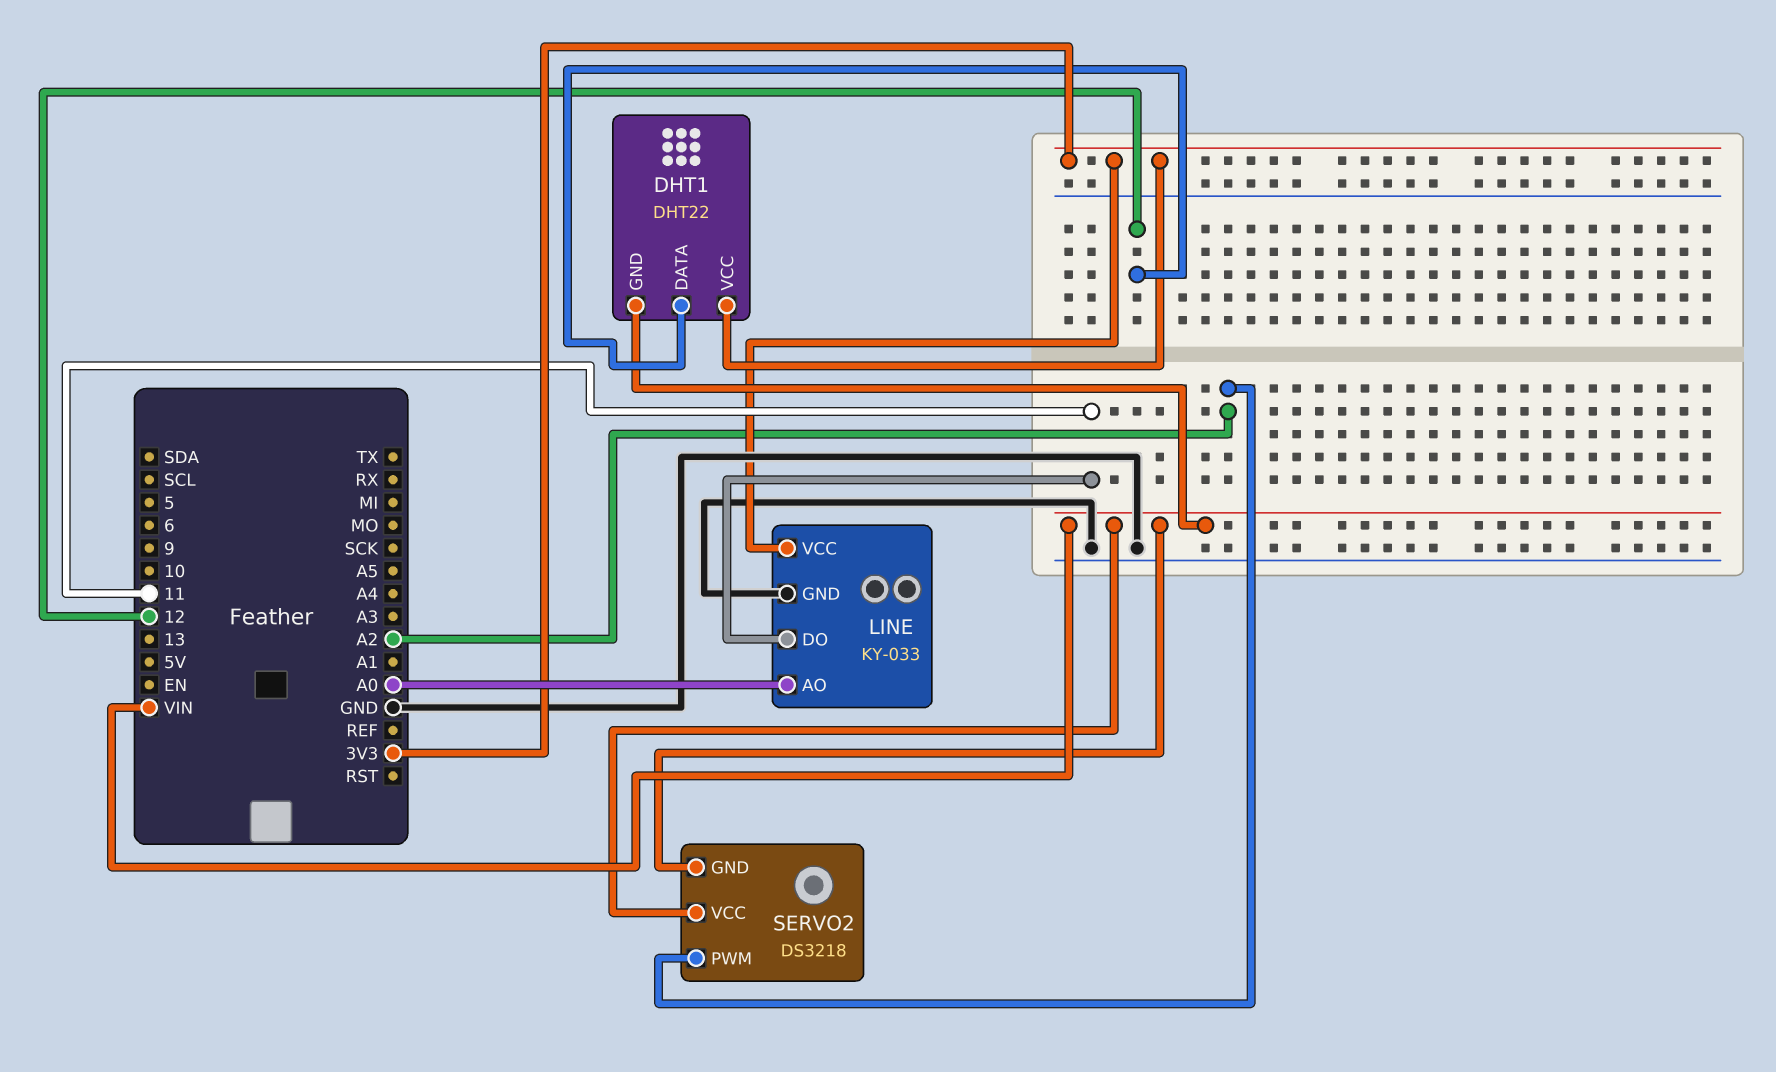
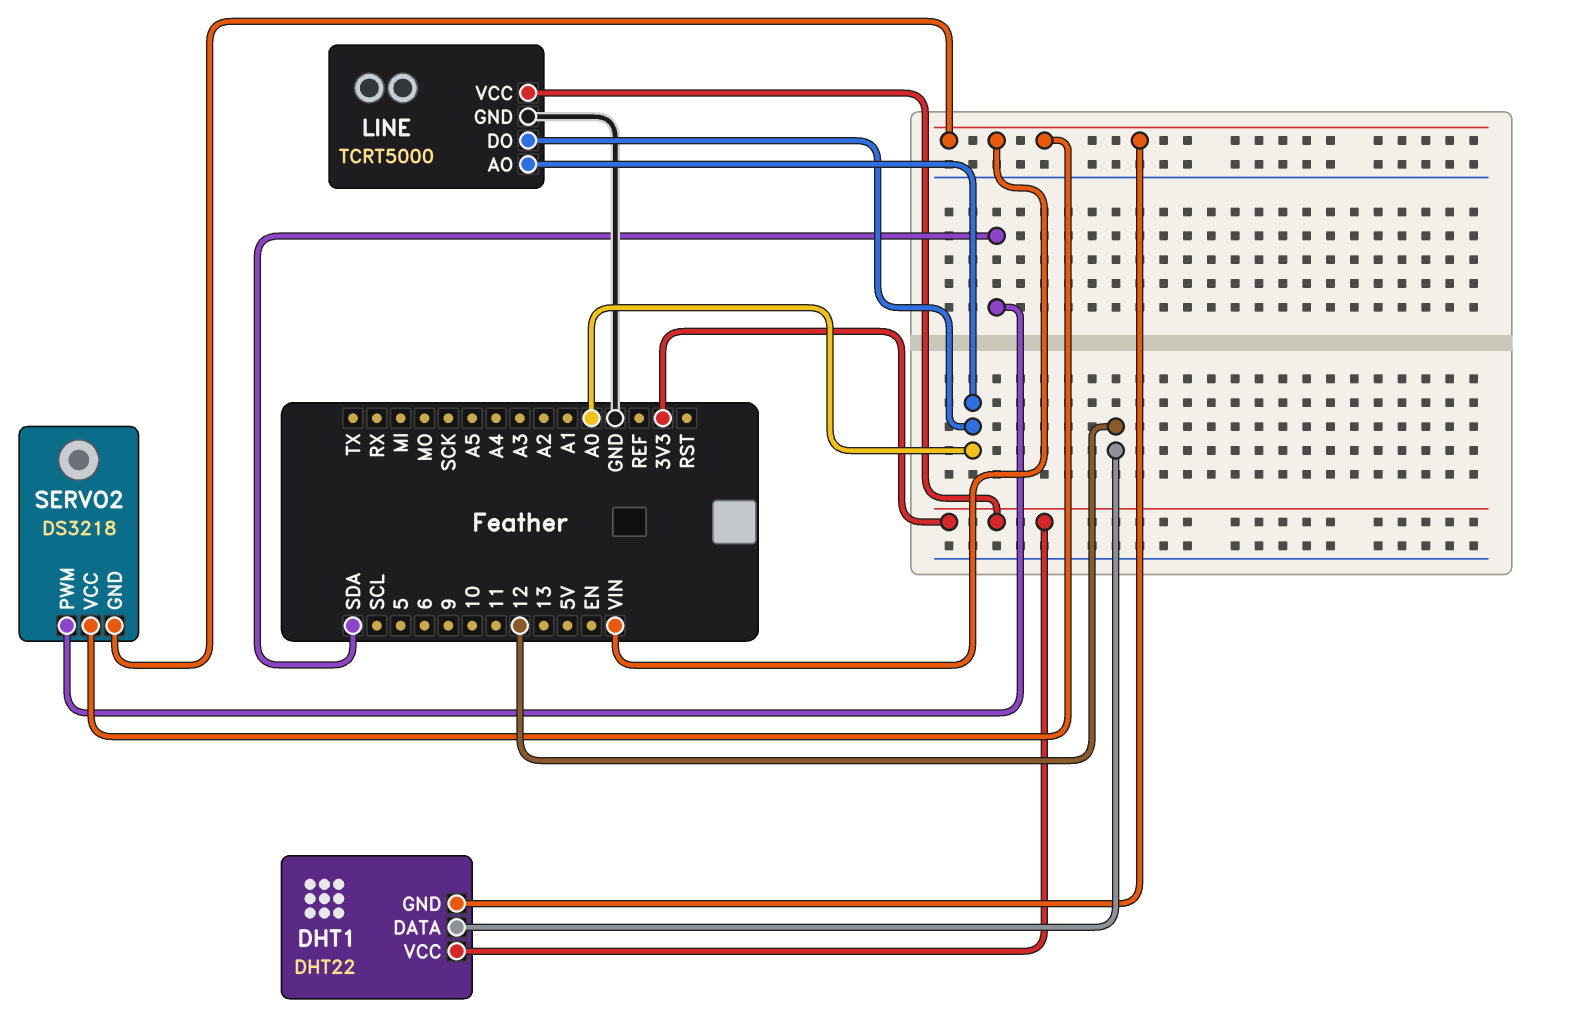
LINE: KY-033 -> TCRT5000
LINE pin DO: 11 -> A0
SERVO2 pin PWM: A2 -> SDA

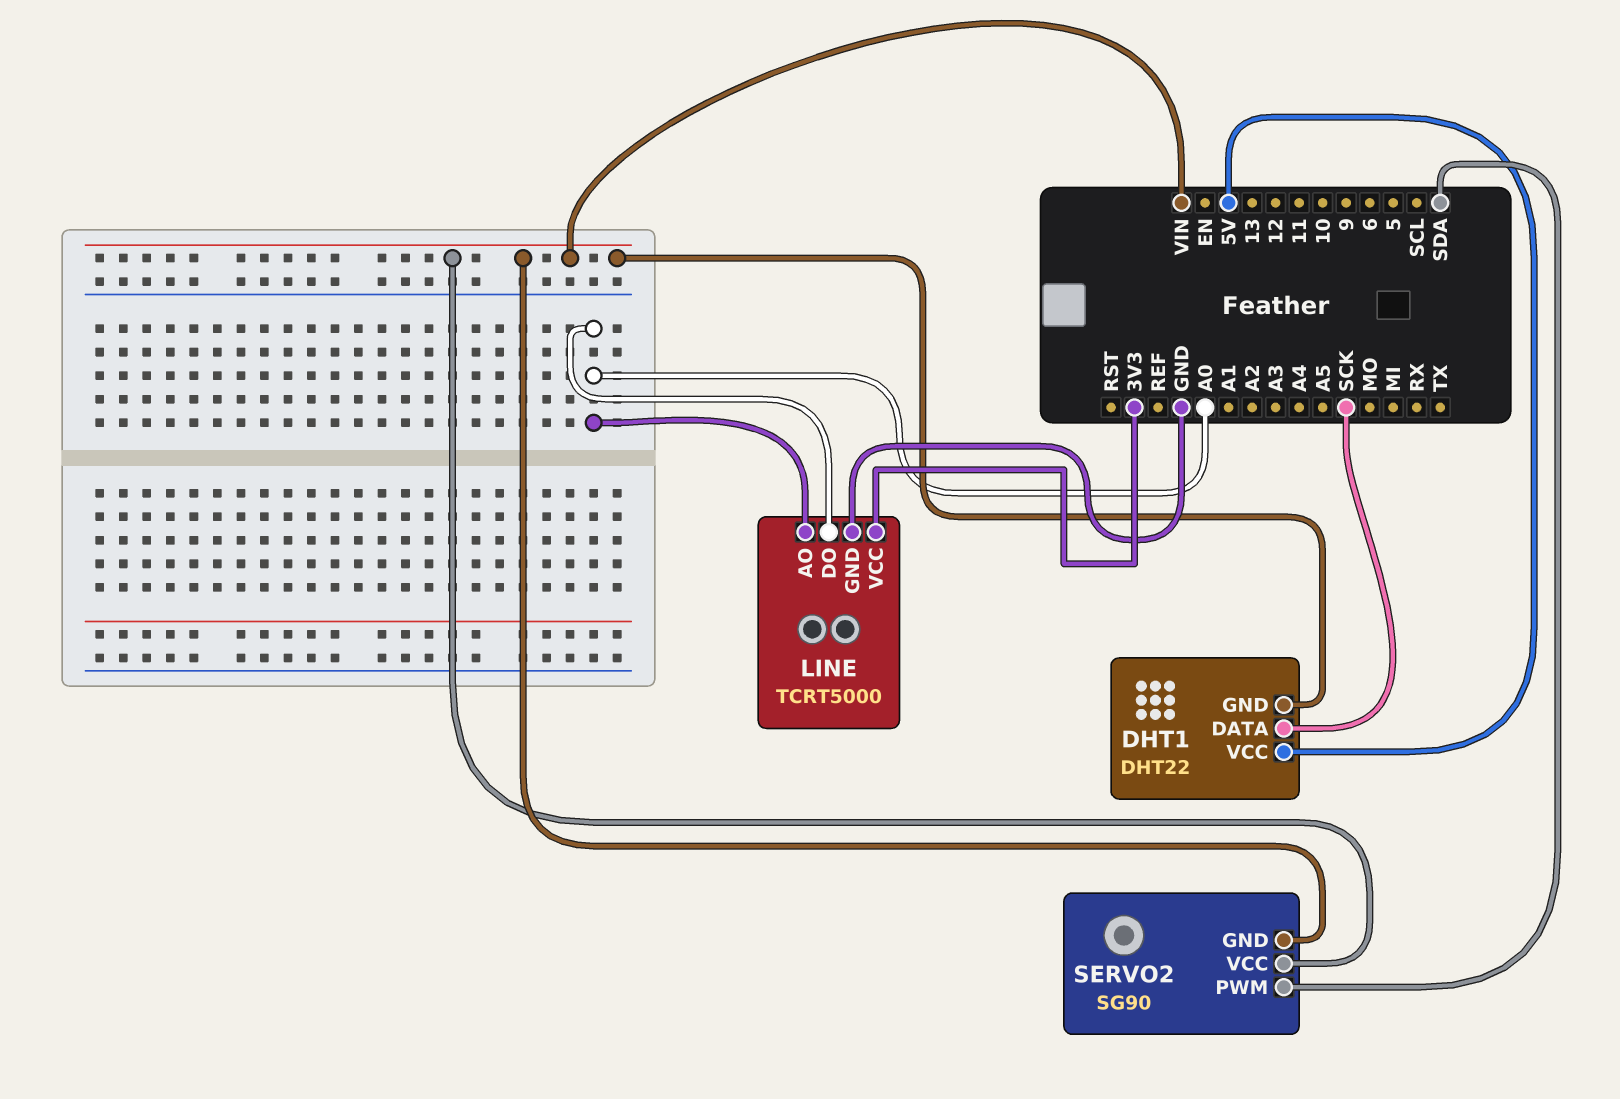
DHT1 pin DATA: 12 -> SCK
DHT1 pin VCC: 3V3 -> 5V
SERVO2: DS3218 -> SG90

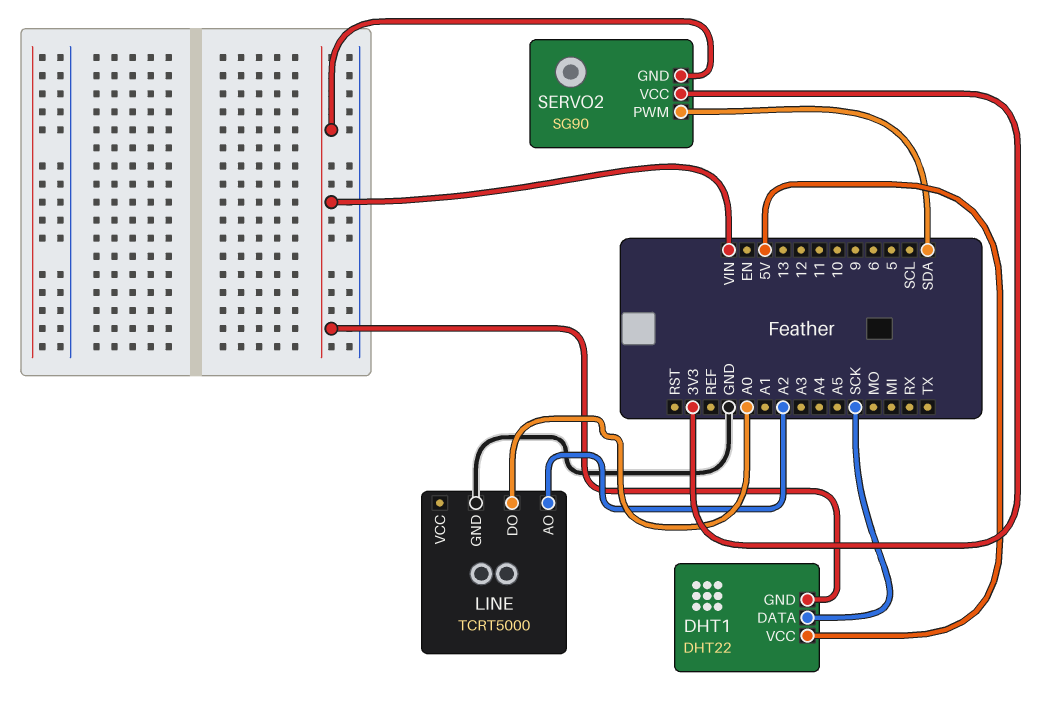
LINE pin AO: A0 -> A2
LINE pin VCC: 3V3 -> none
SERVO2 pin VCC: VIN -> 3V3

